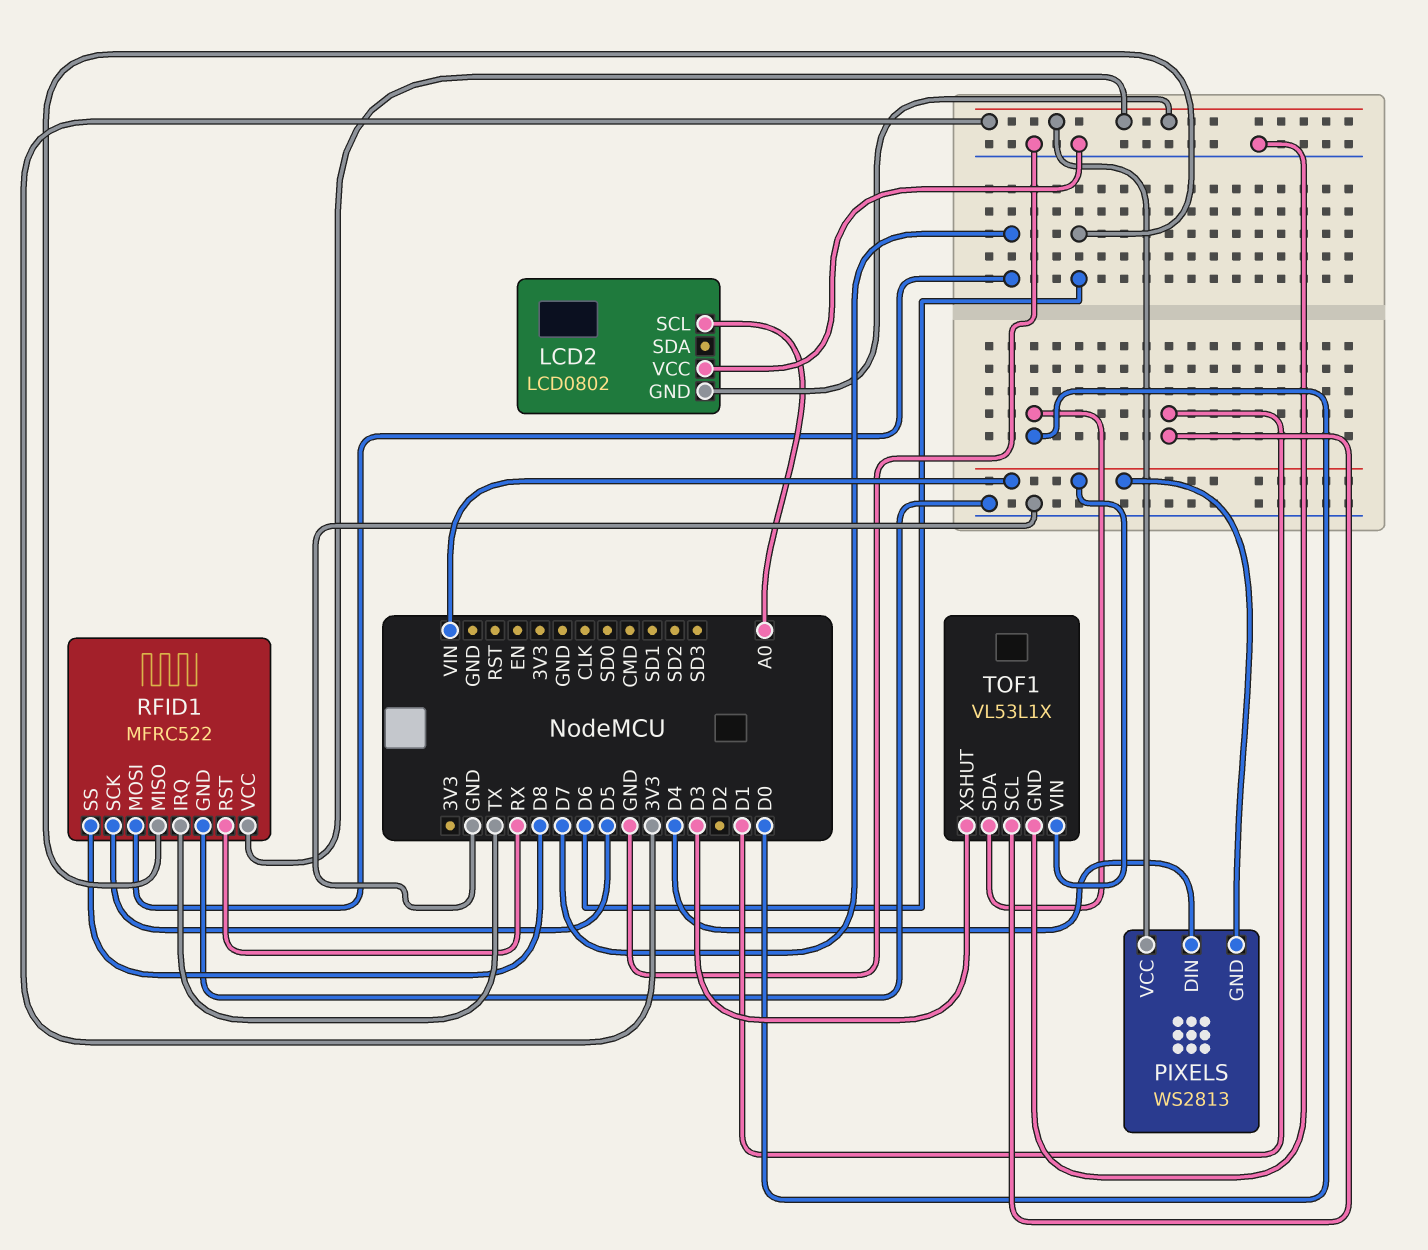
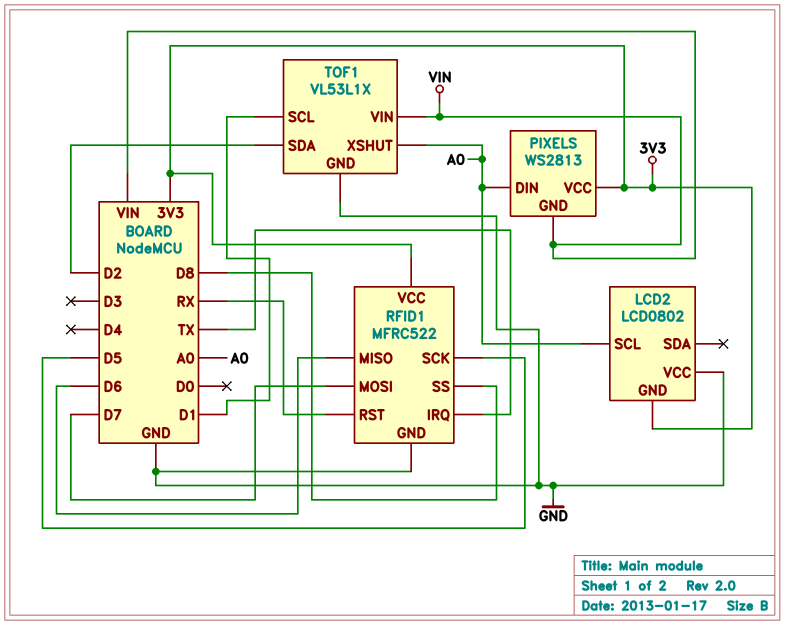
PIXELS pin DIN: D4 -> A0
TOF1 pin SDA: D0 -> D2
TOF1 pin XSHUT: D3 -> A0

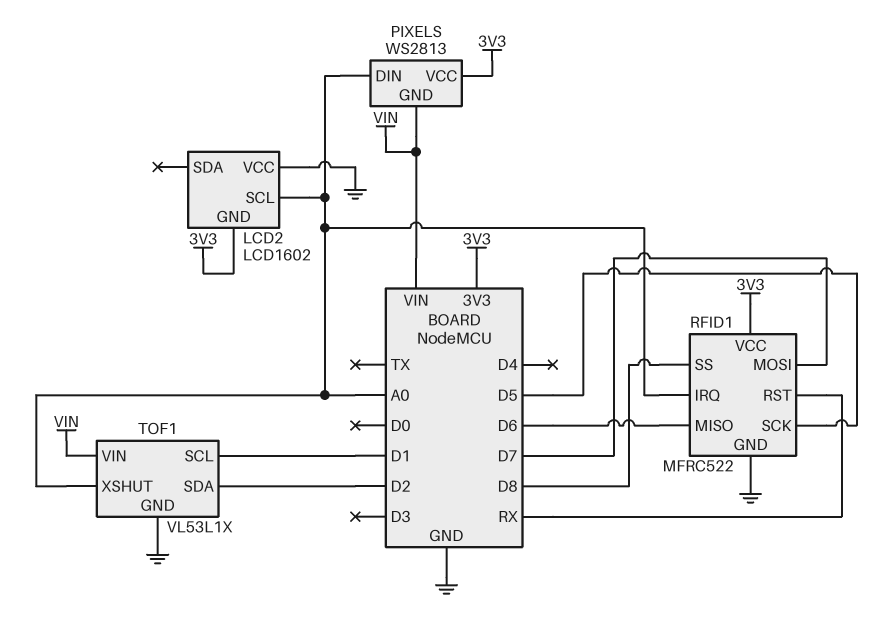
LCD2: LCD0802 -> LCD1602
RFID1 pin IRQ: TX -> A0

